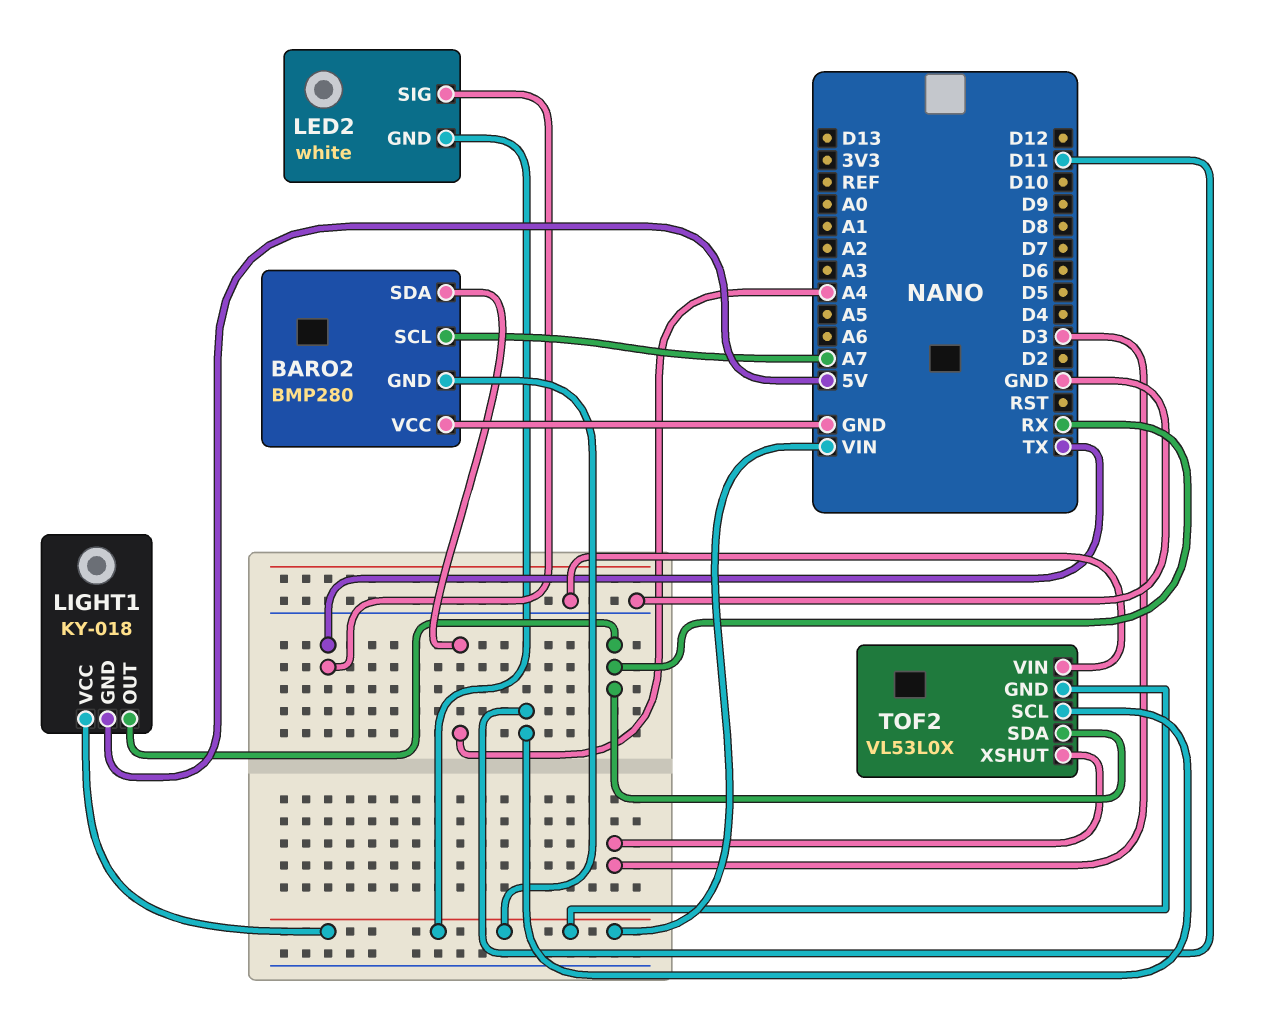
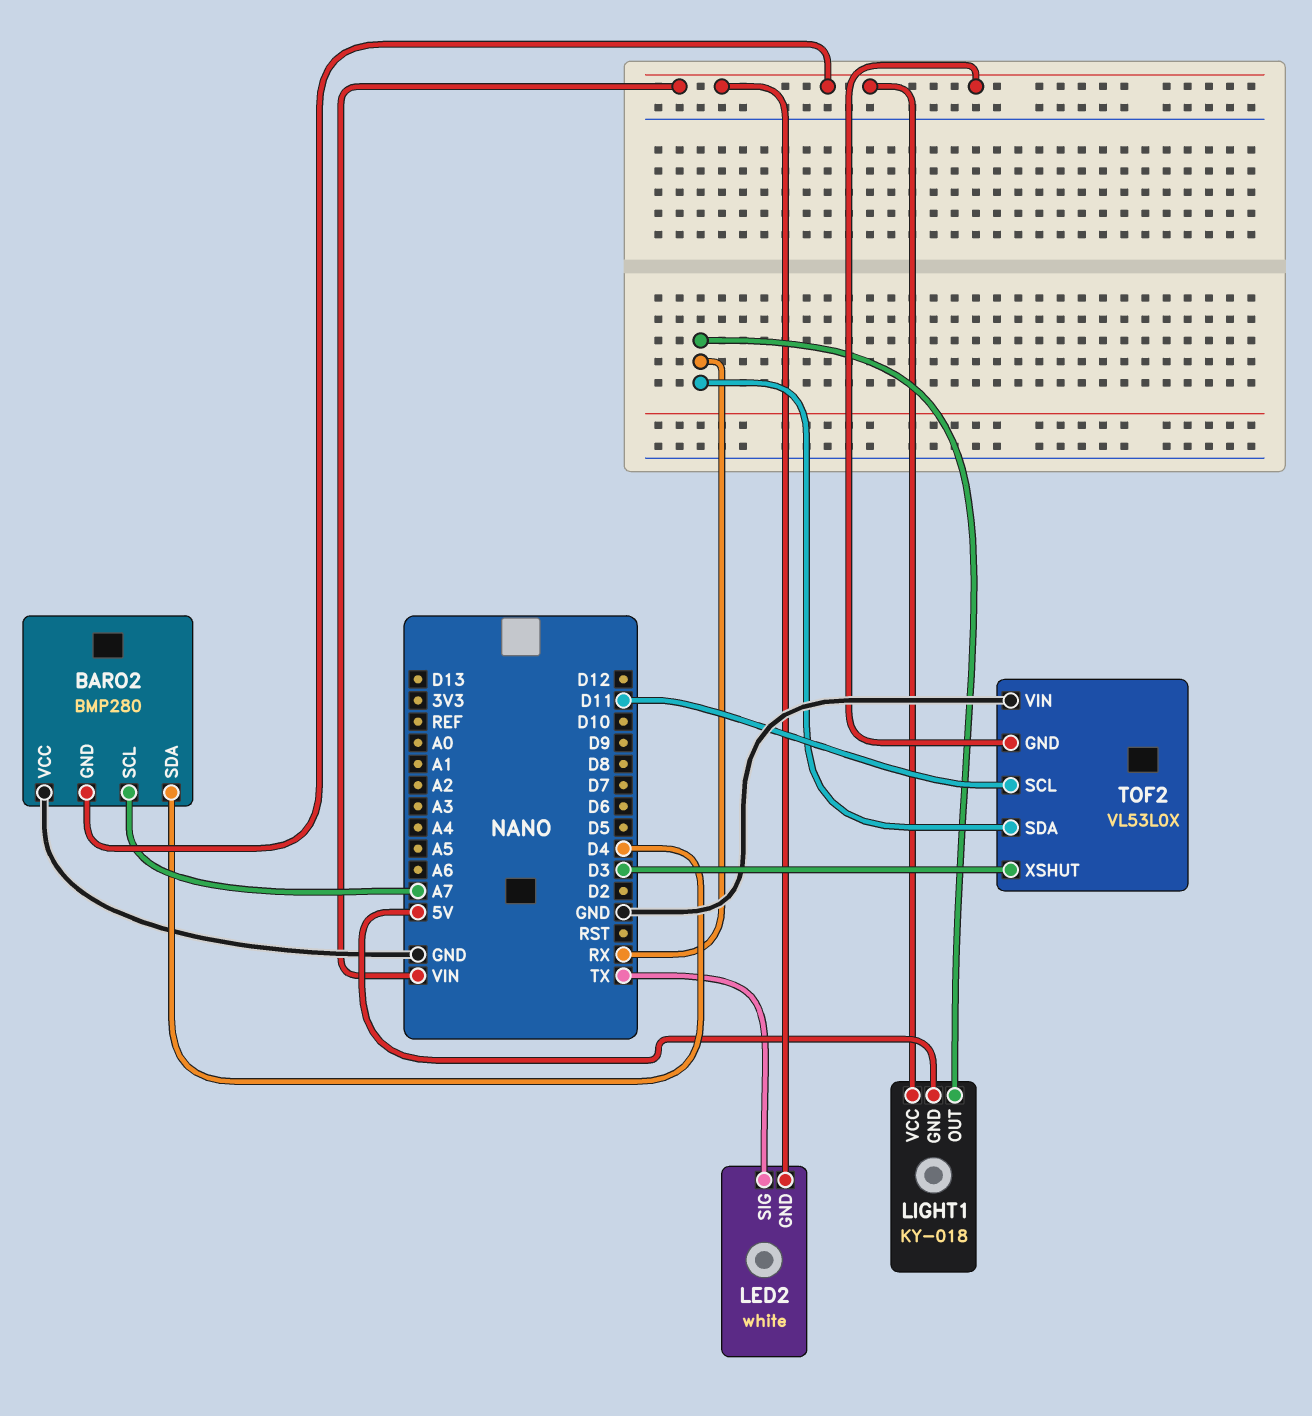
BARO2 pin SDA: A4 -> D4

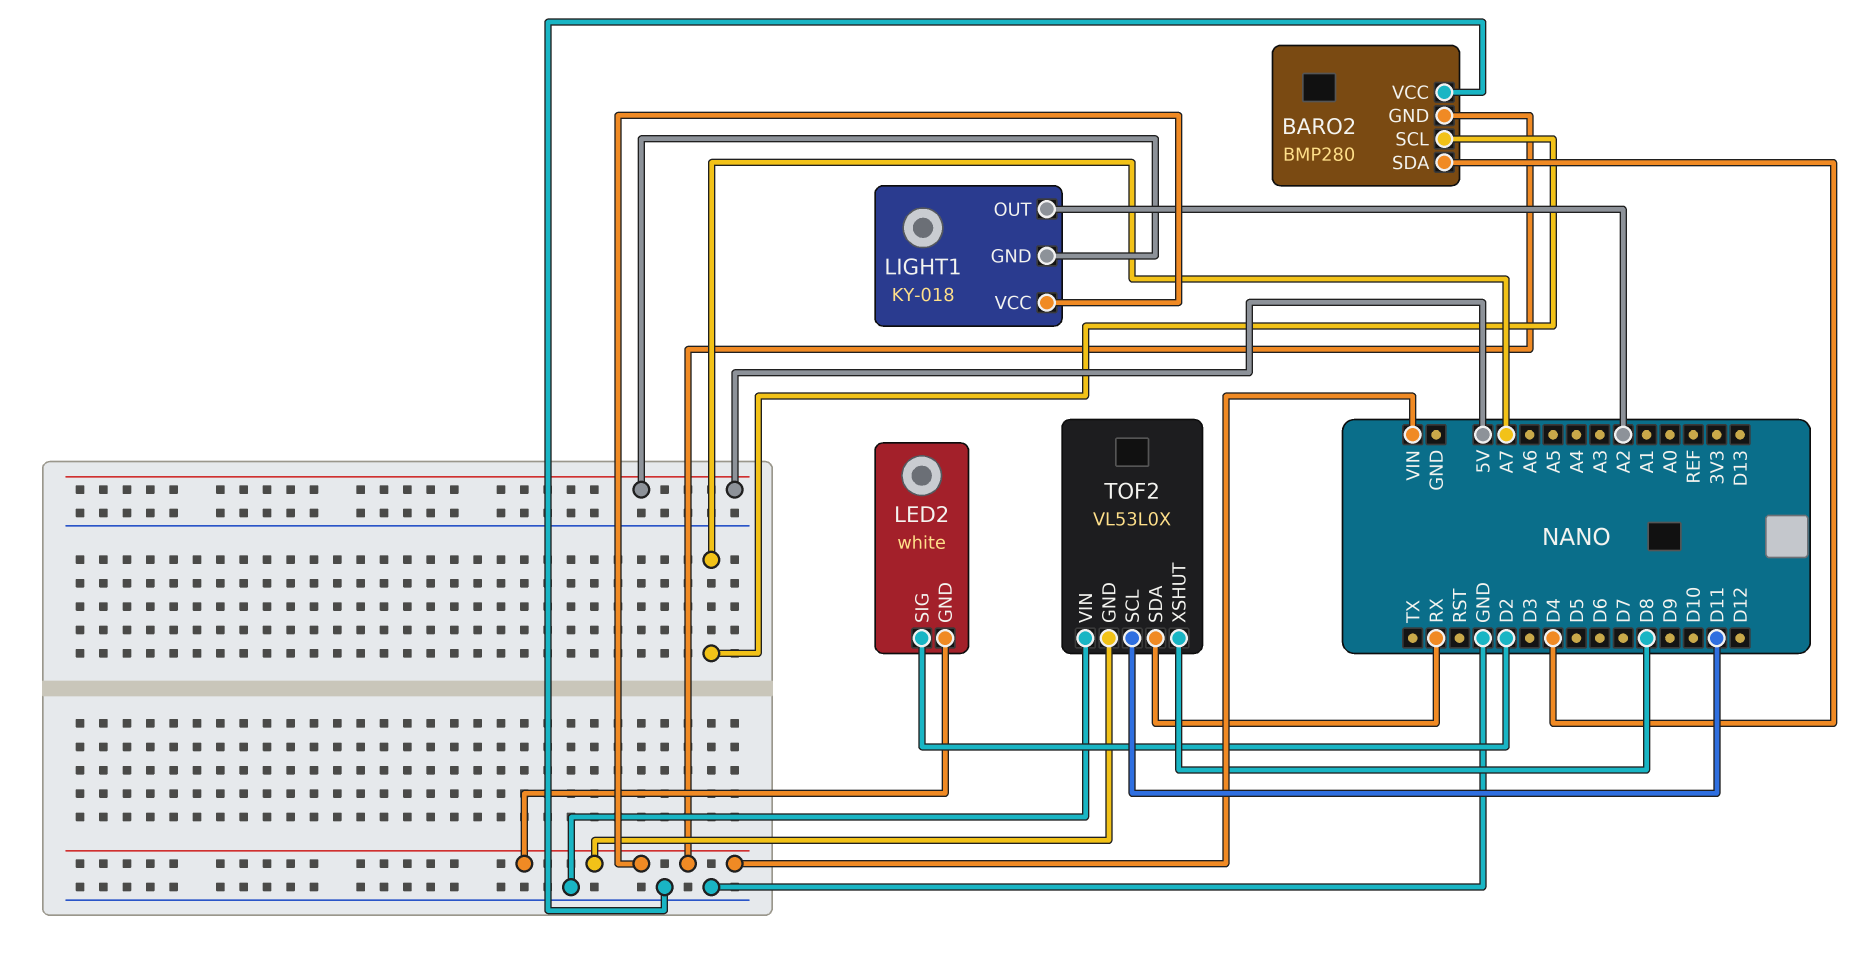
LED2 pin SIG: TX -> D2
LIGHT1 pin OUT: RX -> A2
TOF2 pin XSHUT: D3 -> D8

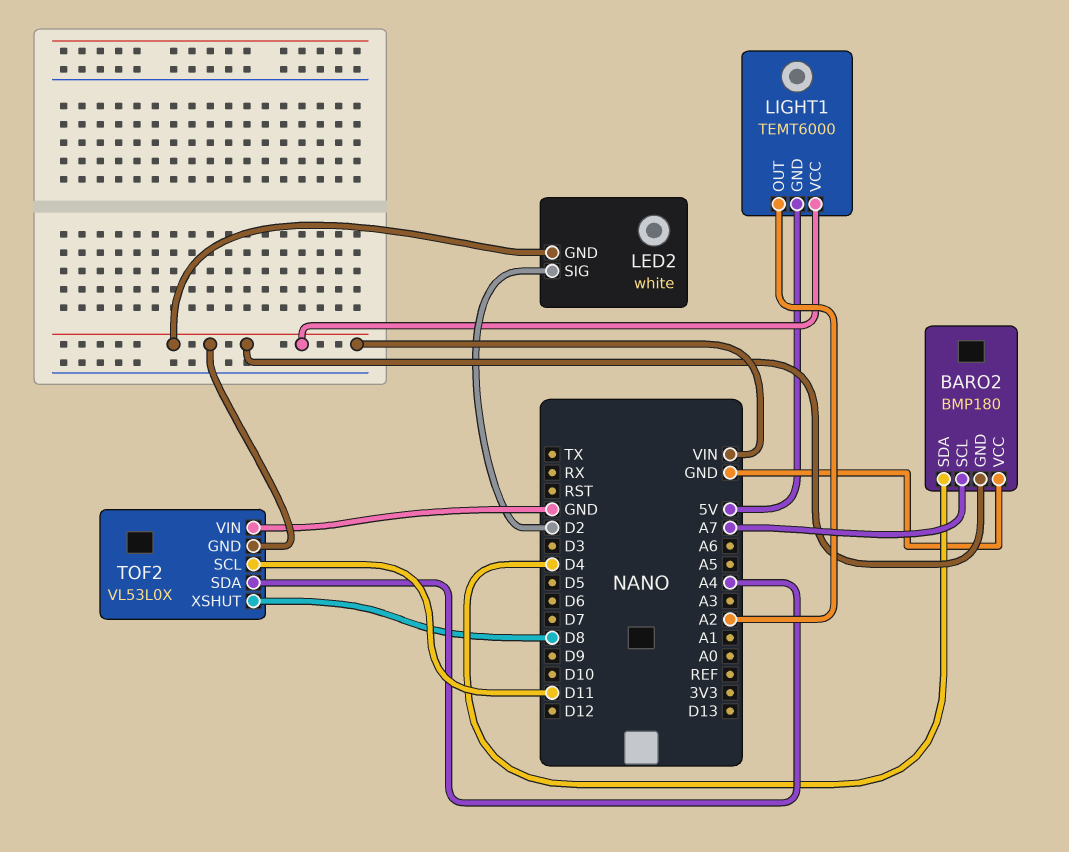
BARO2: BMP280 -> BMP180
LIGHT1: KY-018 -> TEMT6000
TOF2 pin SDA: RX -> A4

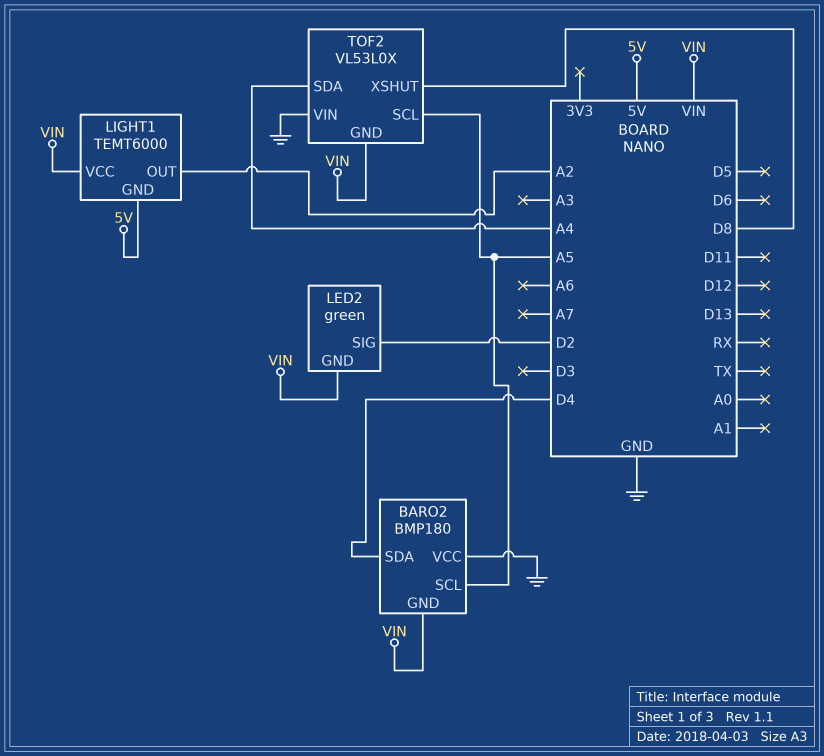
BARO2 pin SCL: A7 -> A5
LED2: white -> green
TOF2 pin SCL: D11 -> A5

